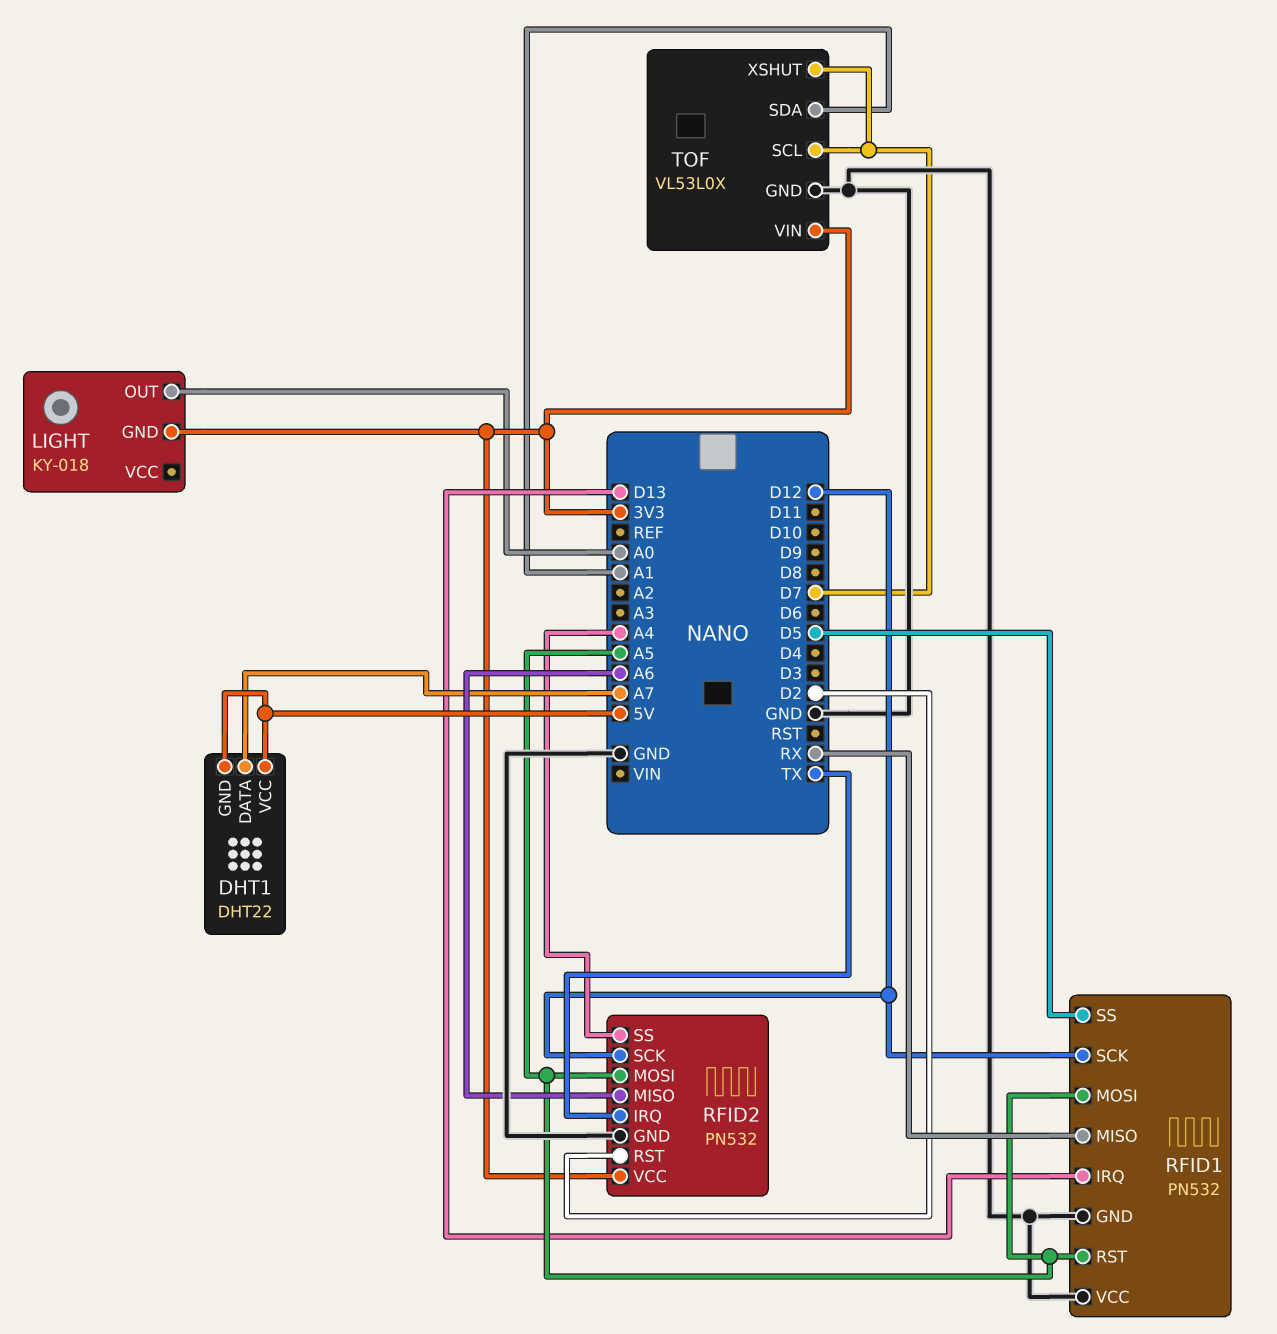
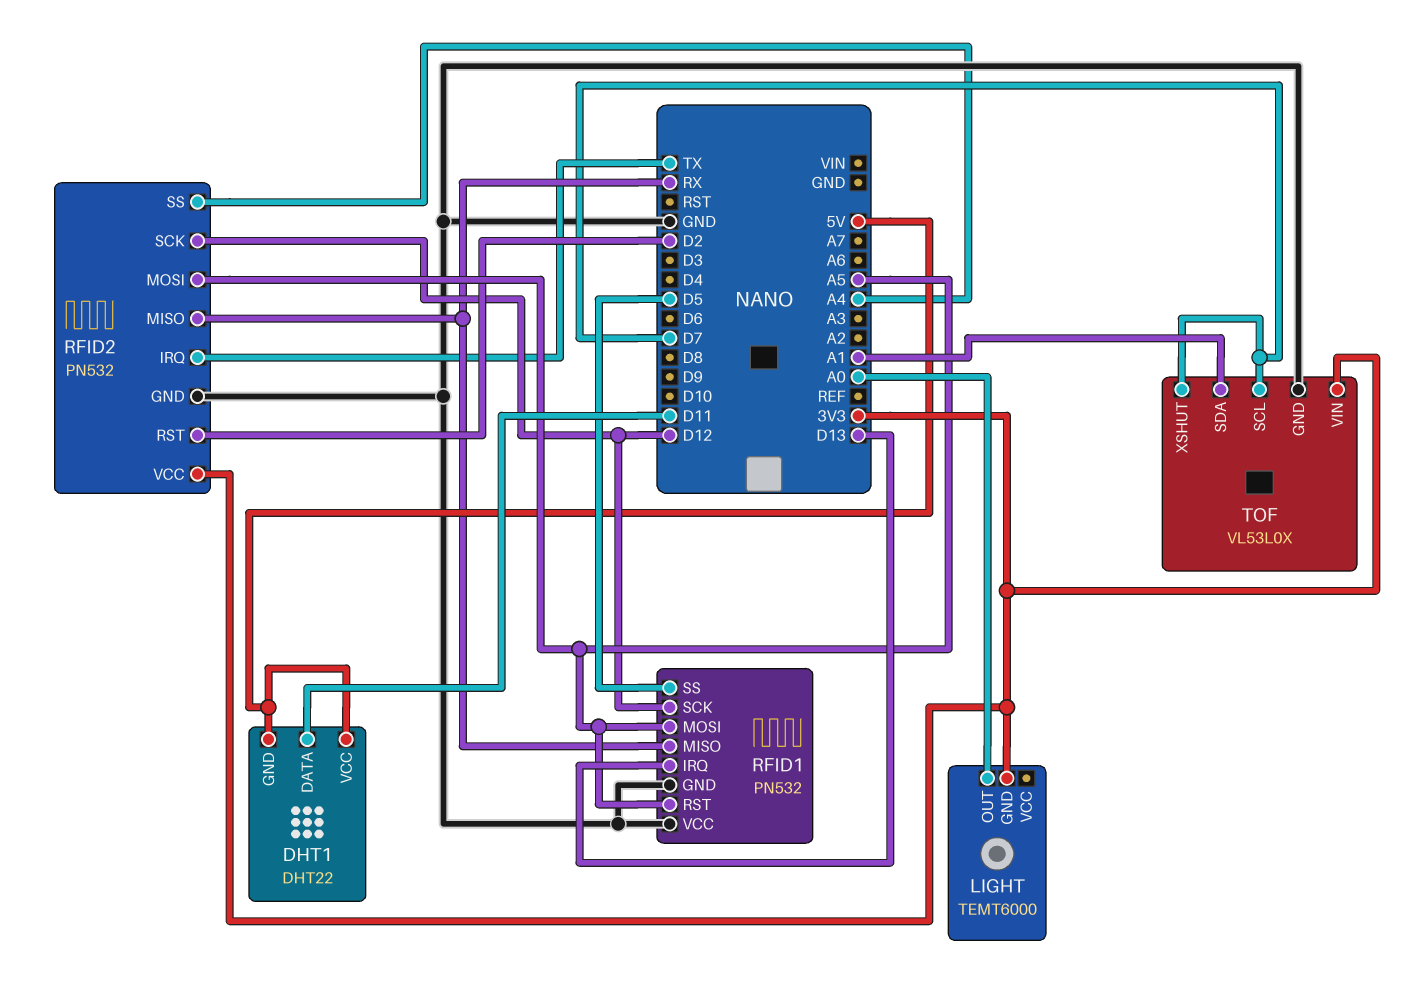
DHT1 pin DATA: A7 -> D11
LIGHT: KY-018 -> TEMT6000
RFID2 pin MISO: A6 -> RX

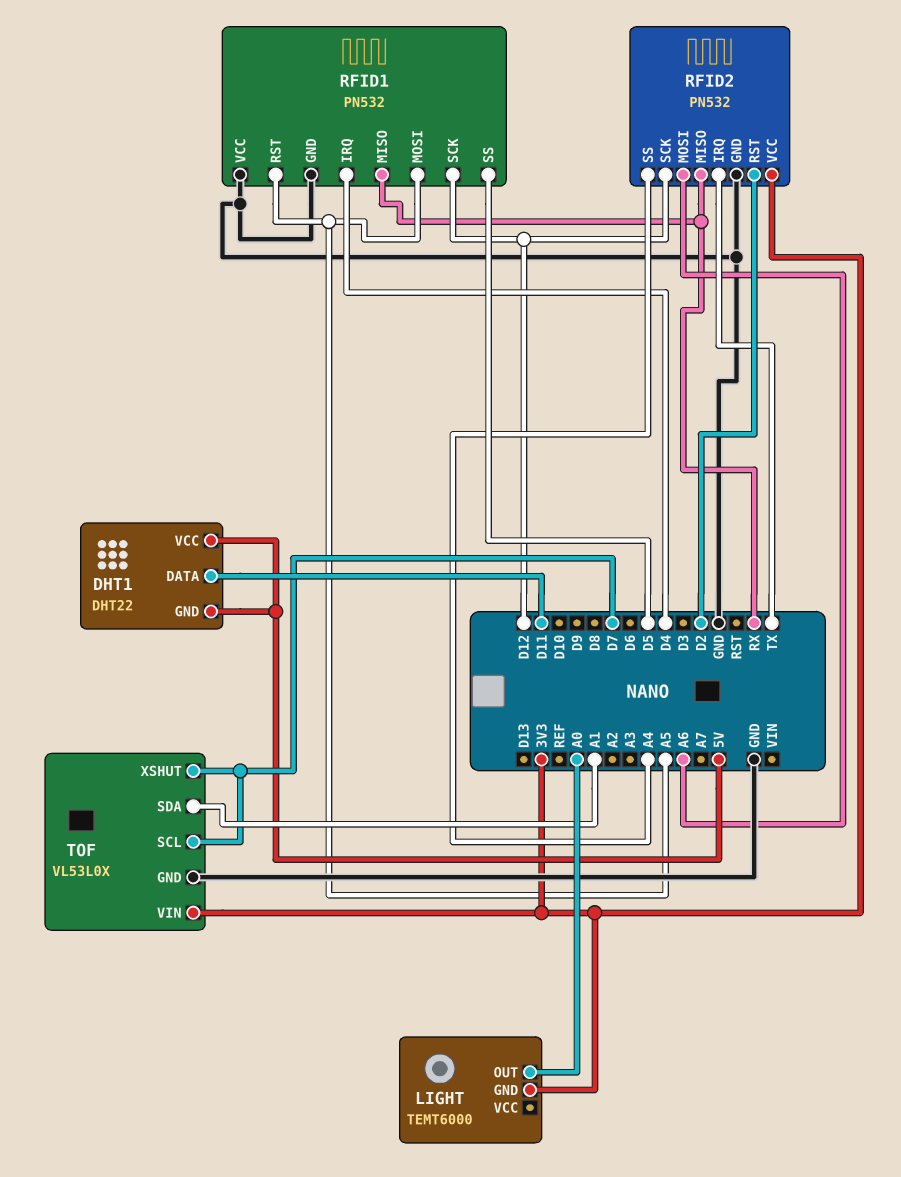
RFID1 pin IRQ: D13 -> D4
RFID2 pin MOSI: A5 -> A6

